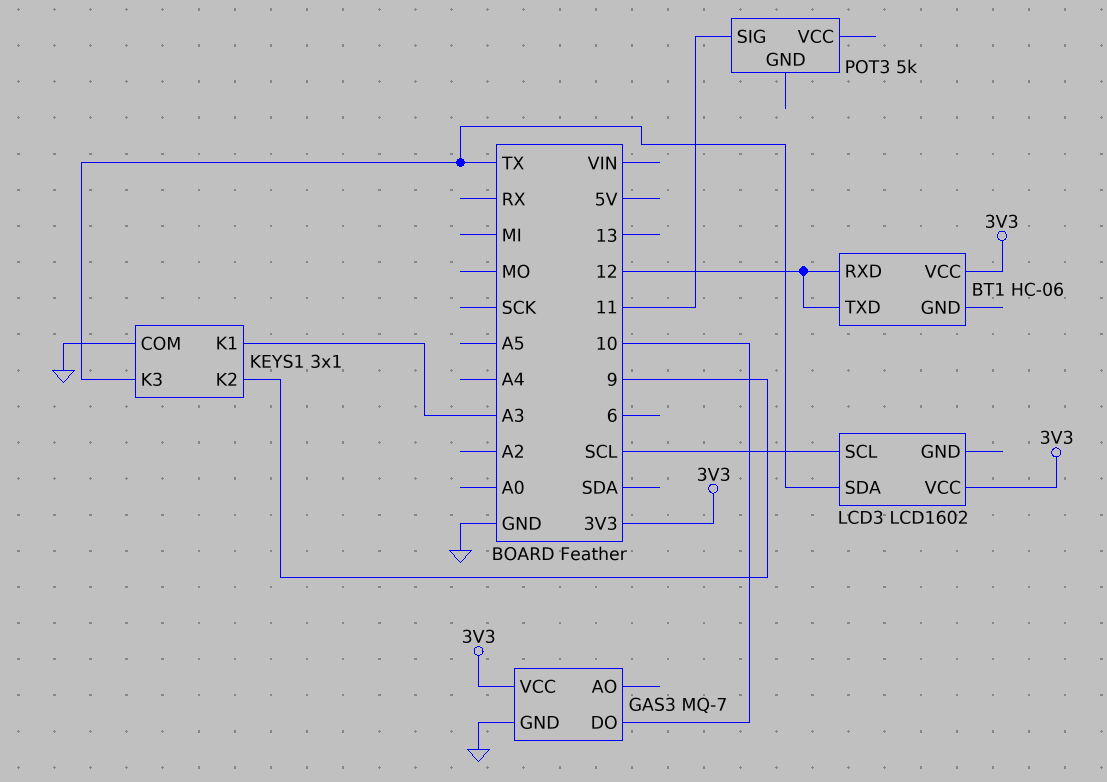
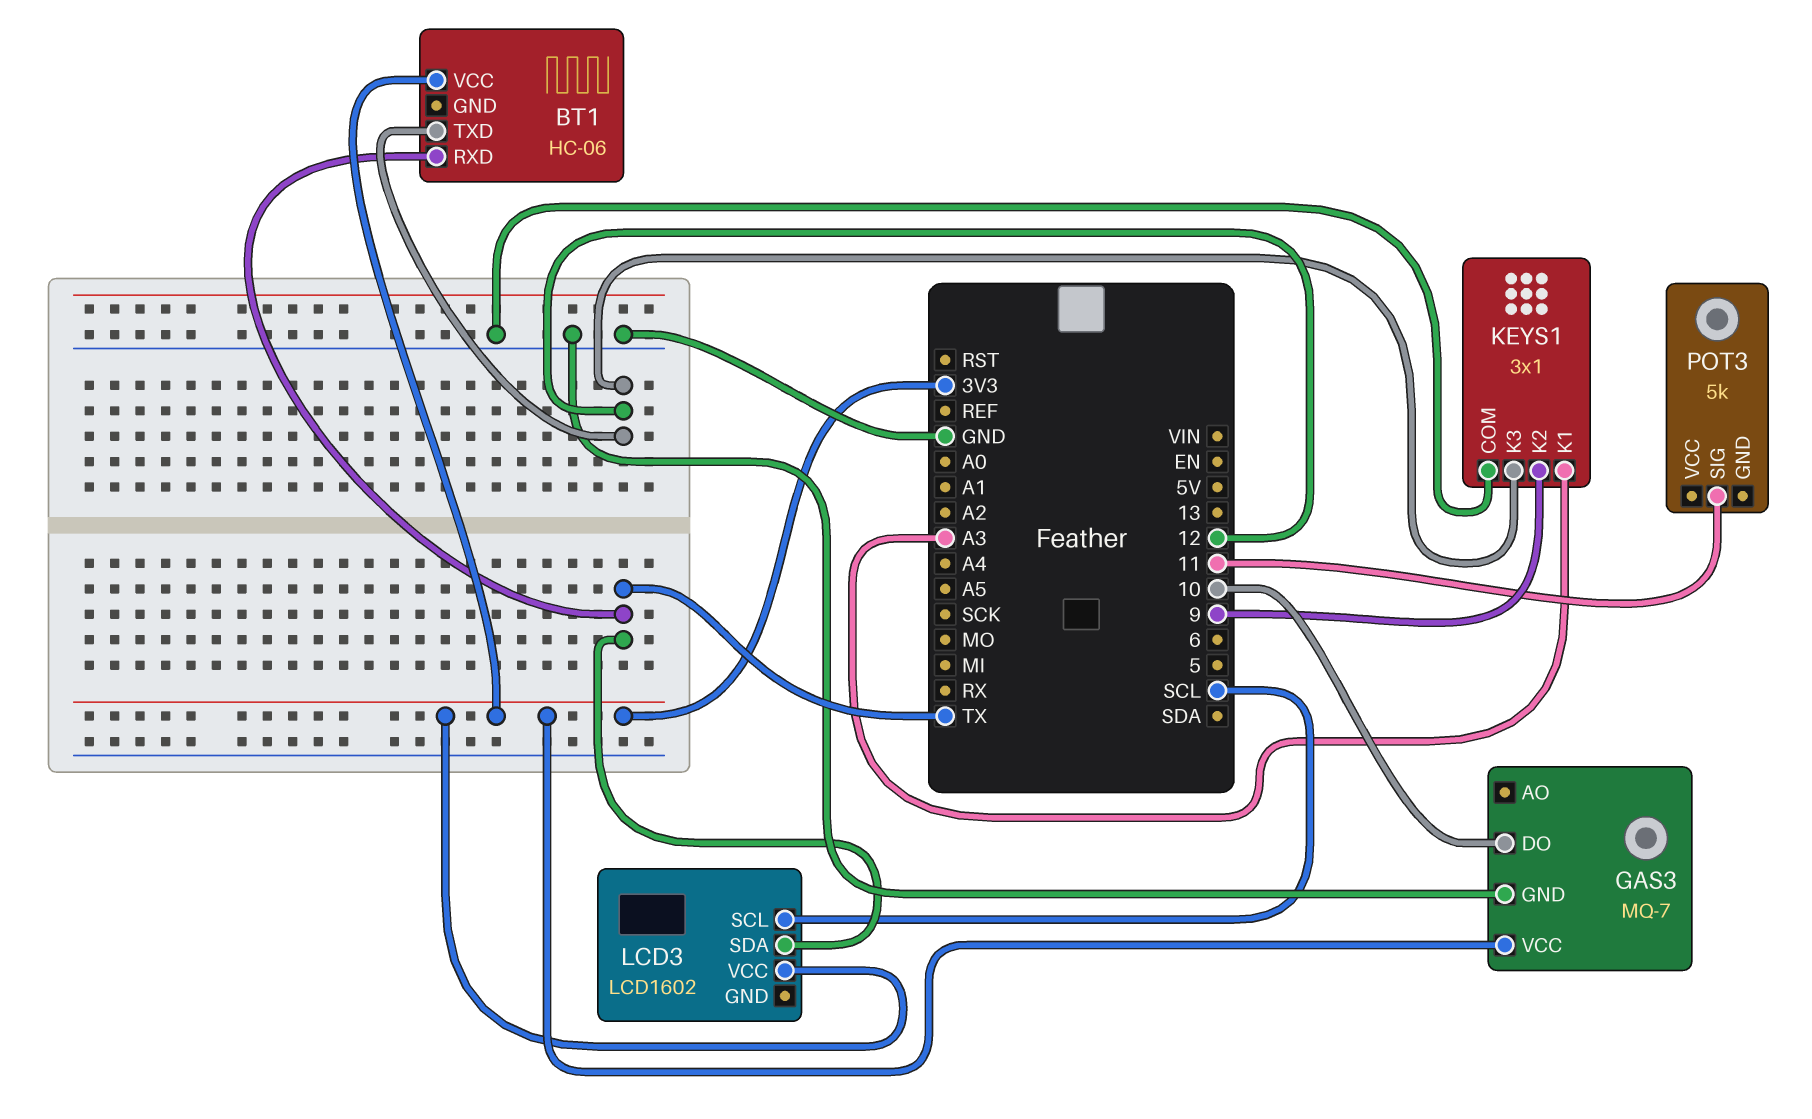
BT1 pin RXD: 12 -> TX
KEYS1 pin K3: TX -> 12

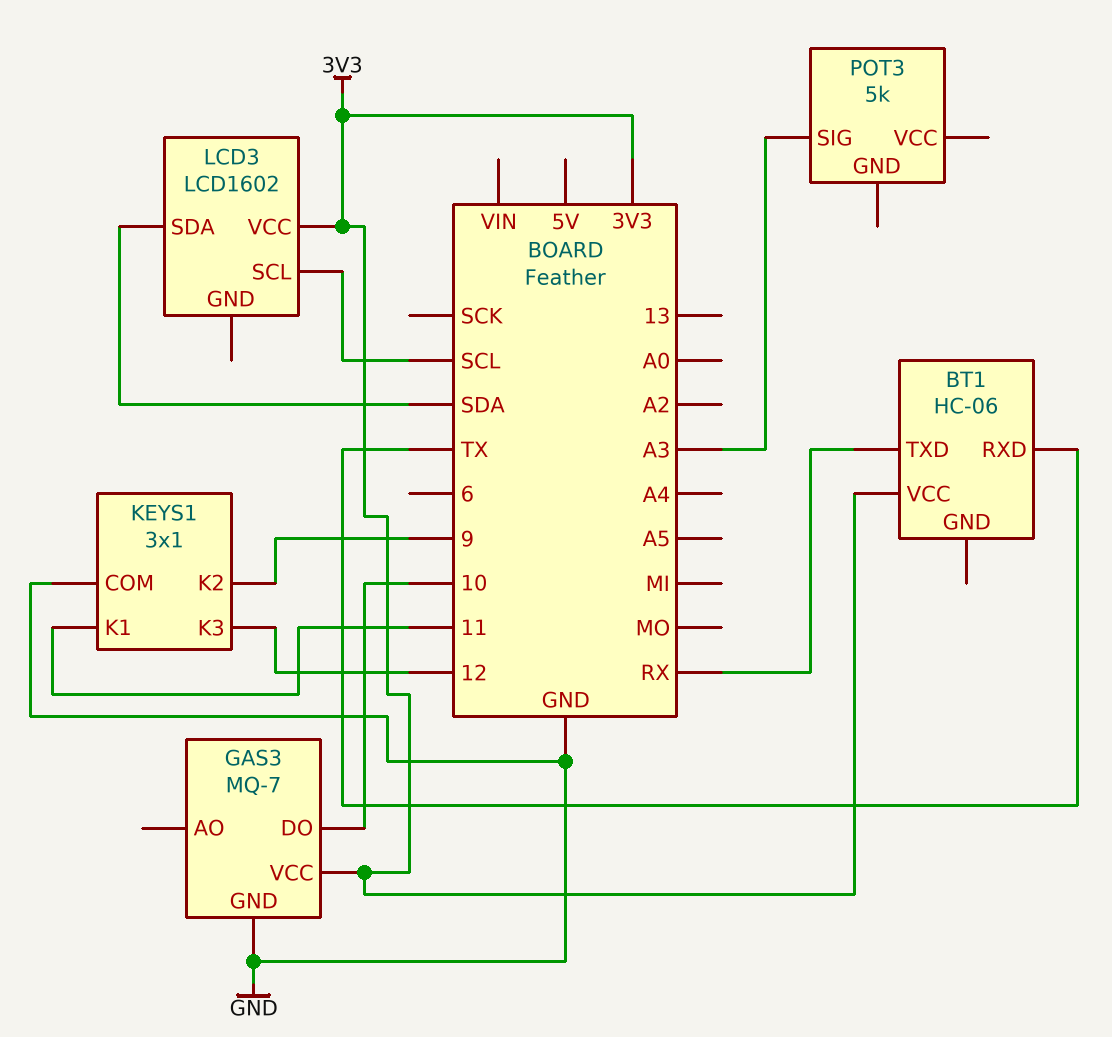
BT1 pin TXD: 12 -> RX
KEYS1 pin K1: A3 -> 11
LCD3 pin SDA: TX -> SDA
POT3 pin SIG: 11 -> A3

